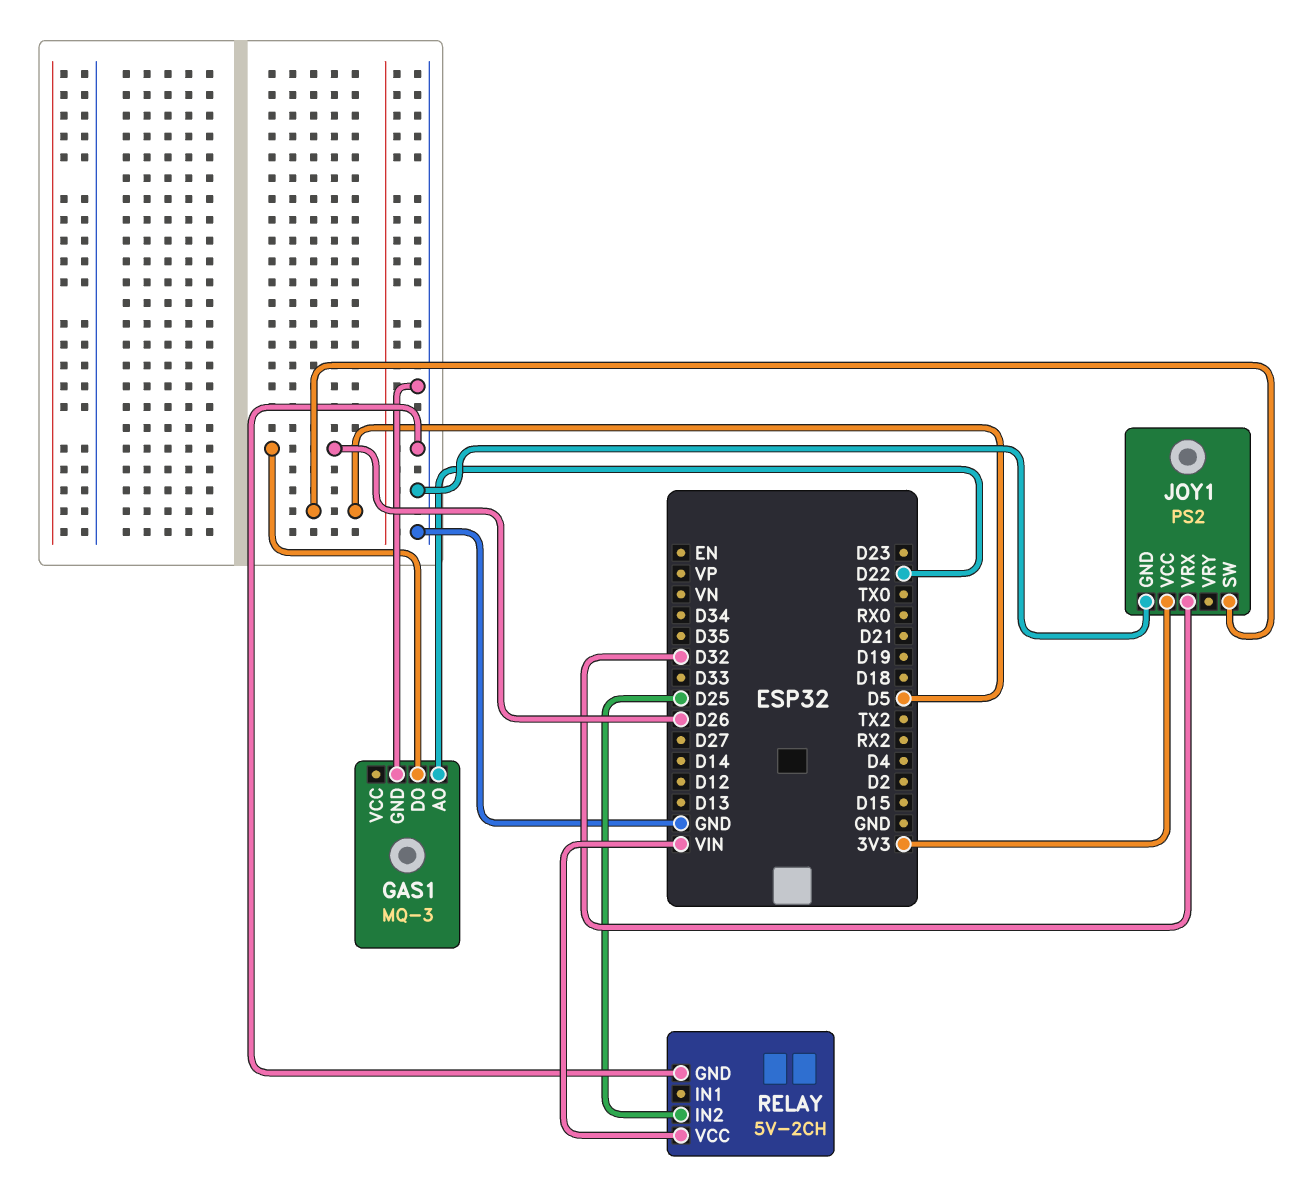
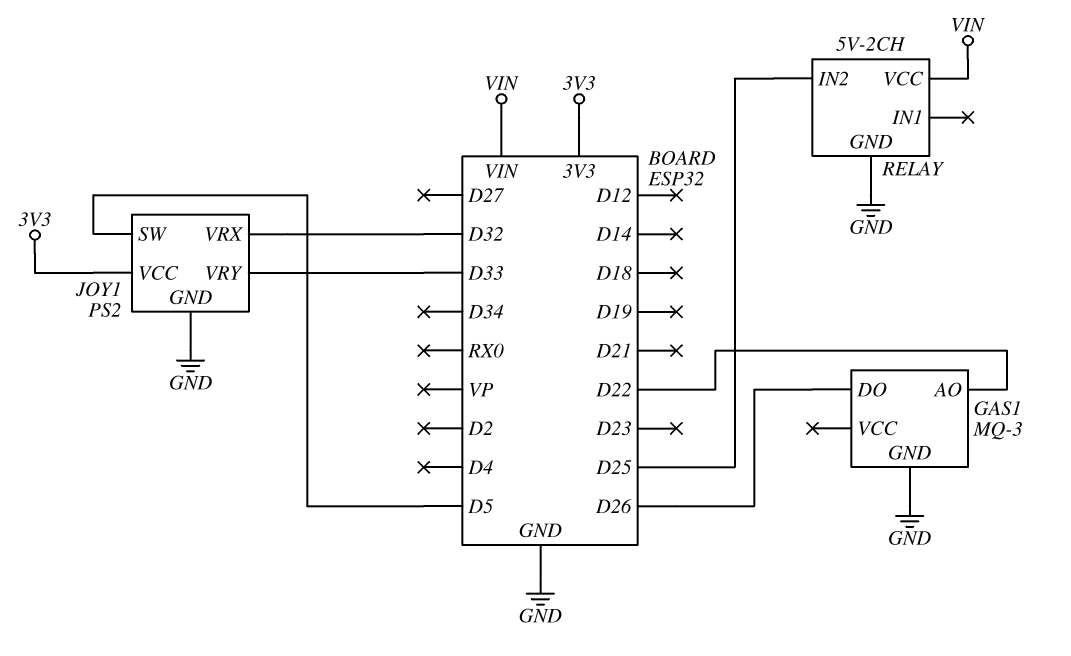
JOY1 pin VRY: none -> D33

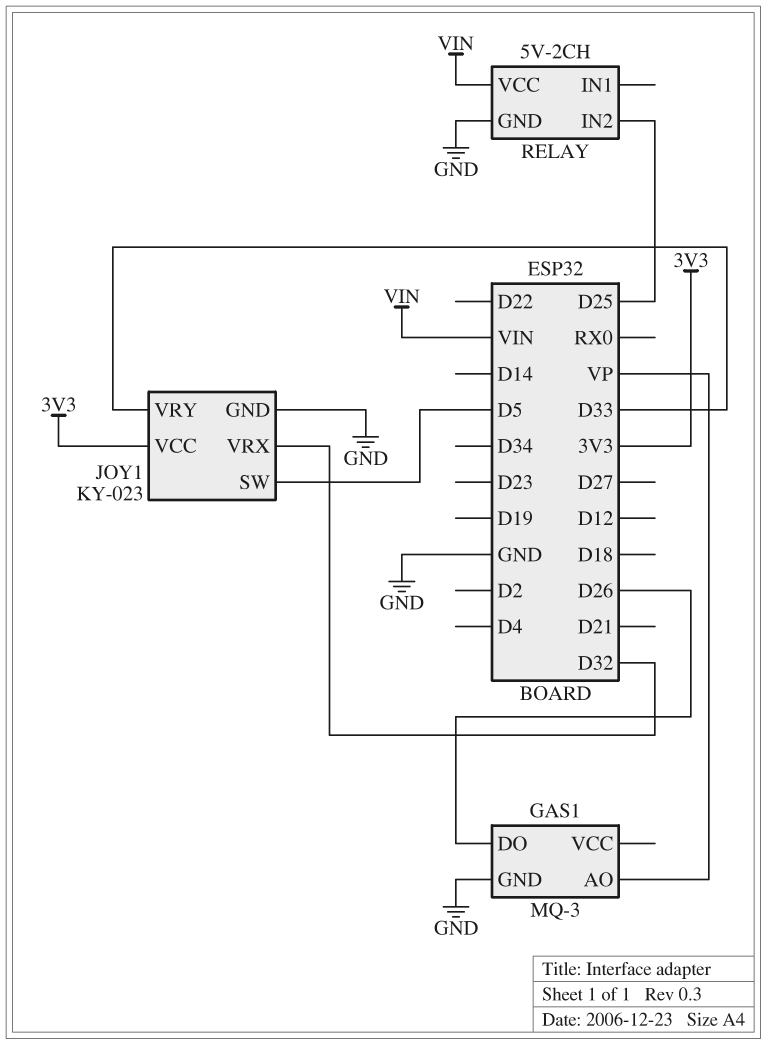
GAS1 pin AO: D22 -> VP
JOY1: PS2 -> KY-023

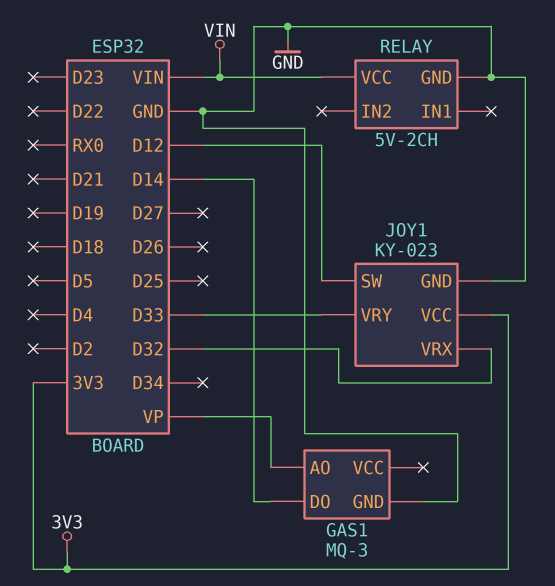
GAS1 pin DO: D26 -> D14
JOY1 pin SW: D5 -> D12
RELAY pin IN2: D25 -> none

